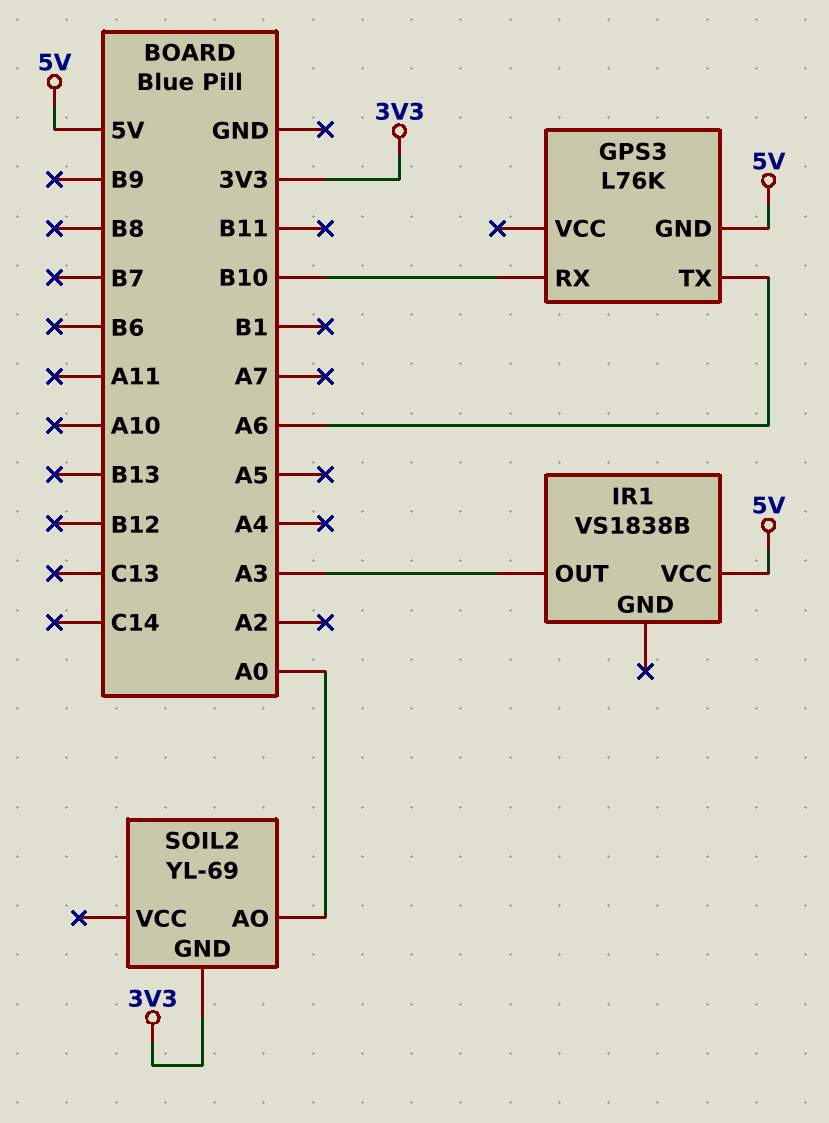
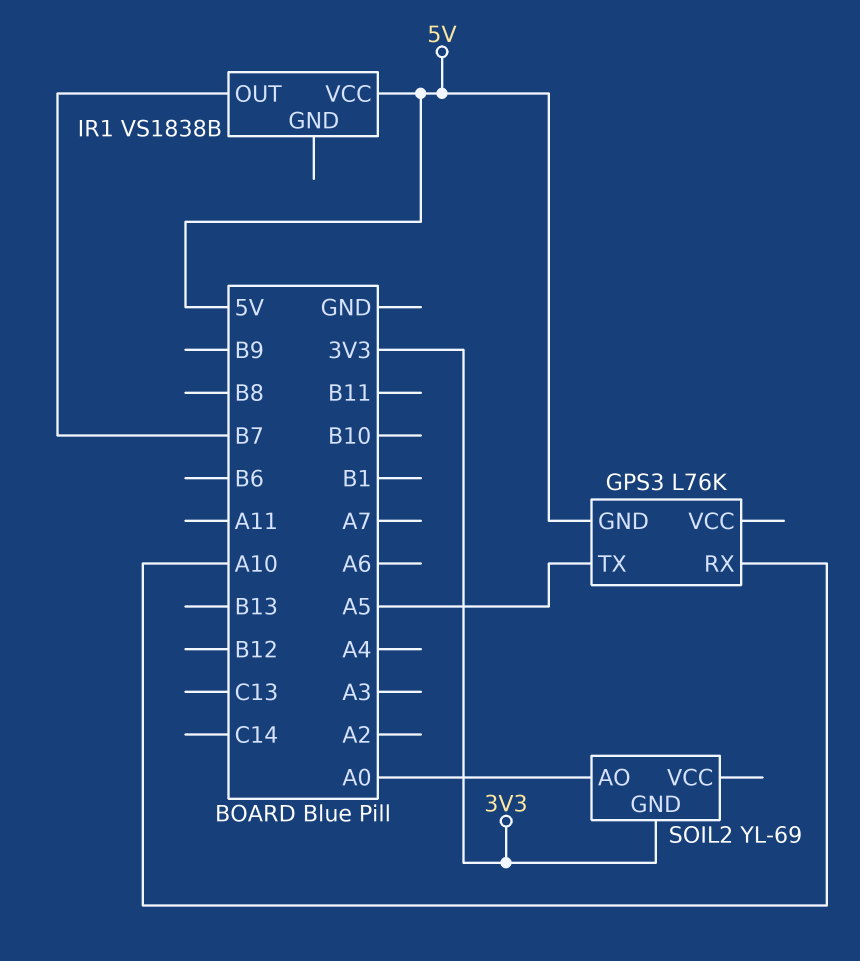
GPS3 pin RX: B10 -> A10
GPS3 pin TX: A6 -> A5
IR1 pin OUT: A3 -> B7

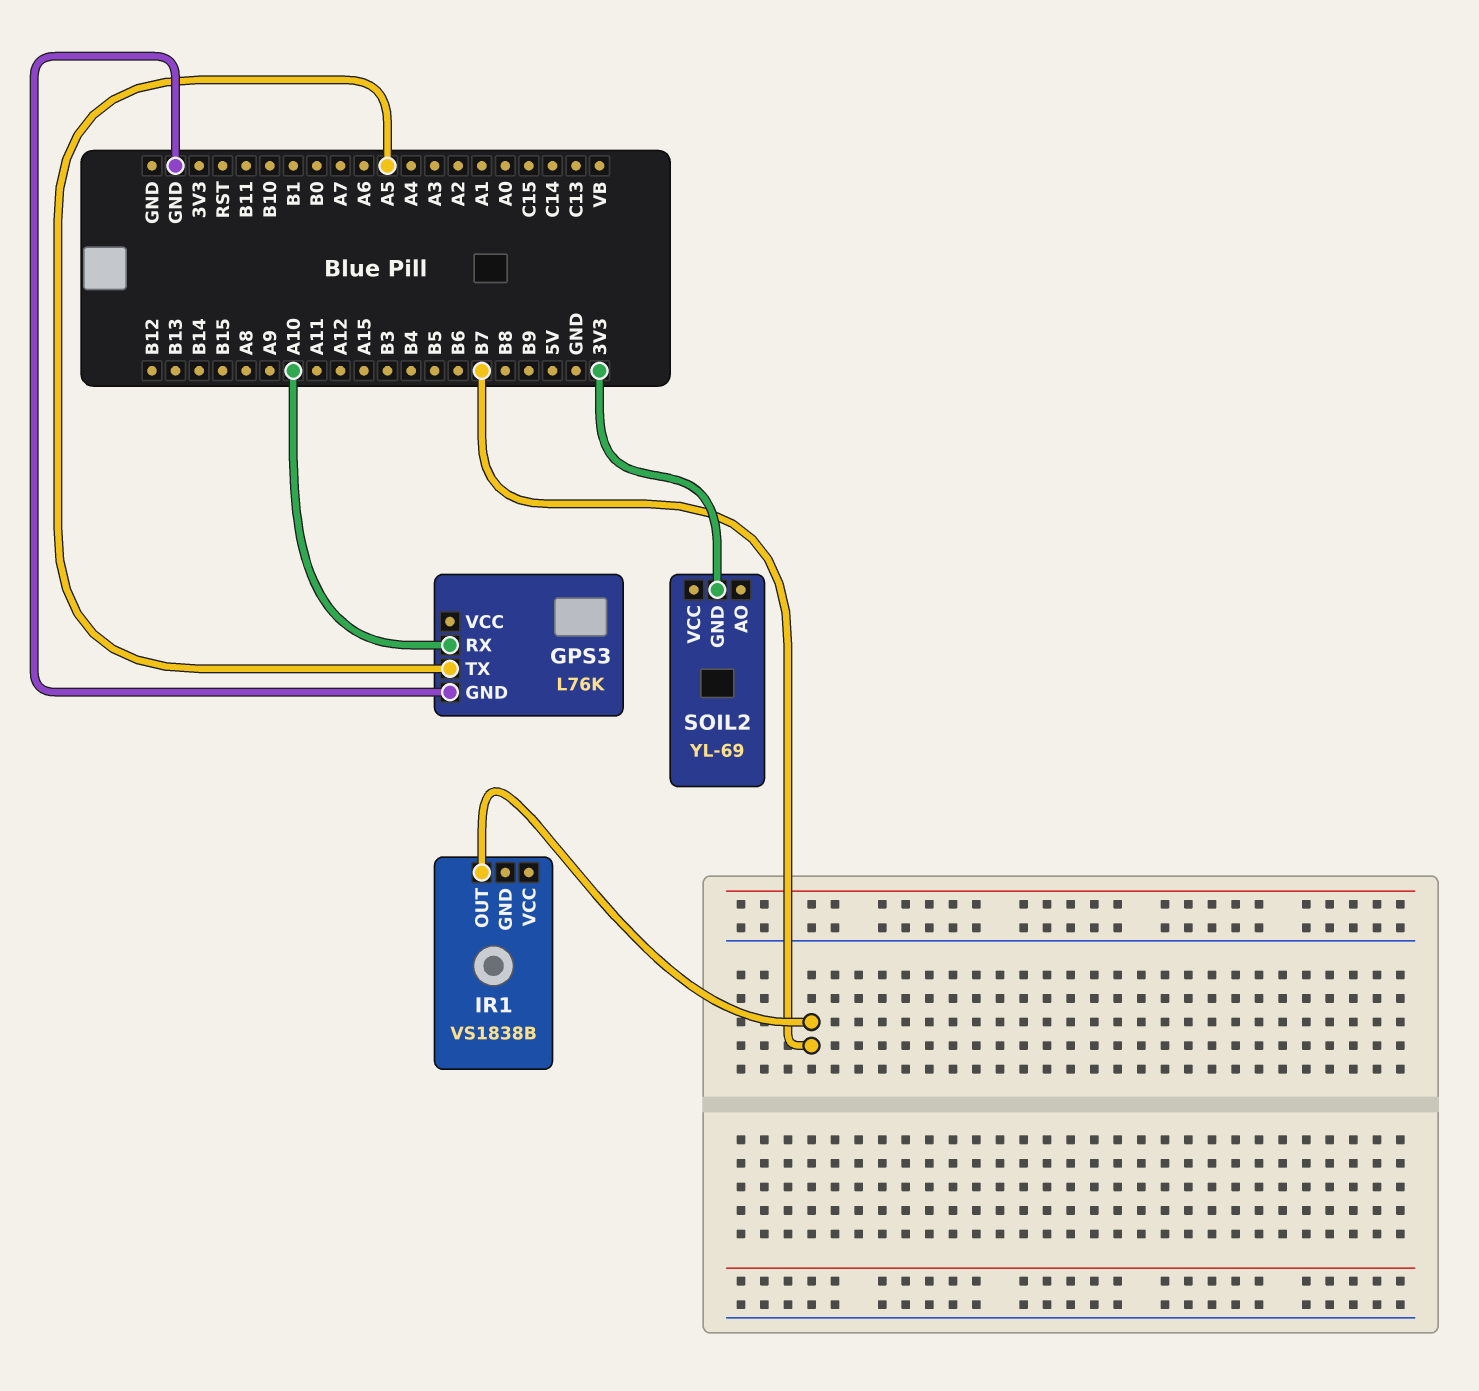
GPS3 pin GND: 5V -> GND
IR1 pin VCC: 5V -> none
SOIL2 pin AO: A0 -> none

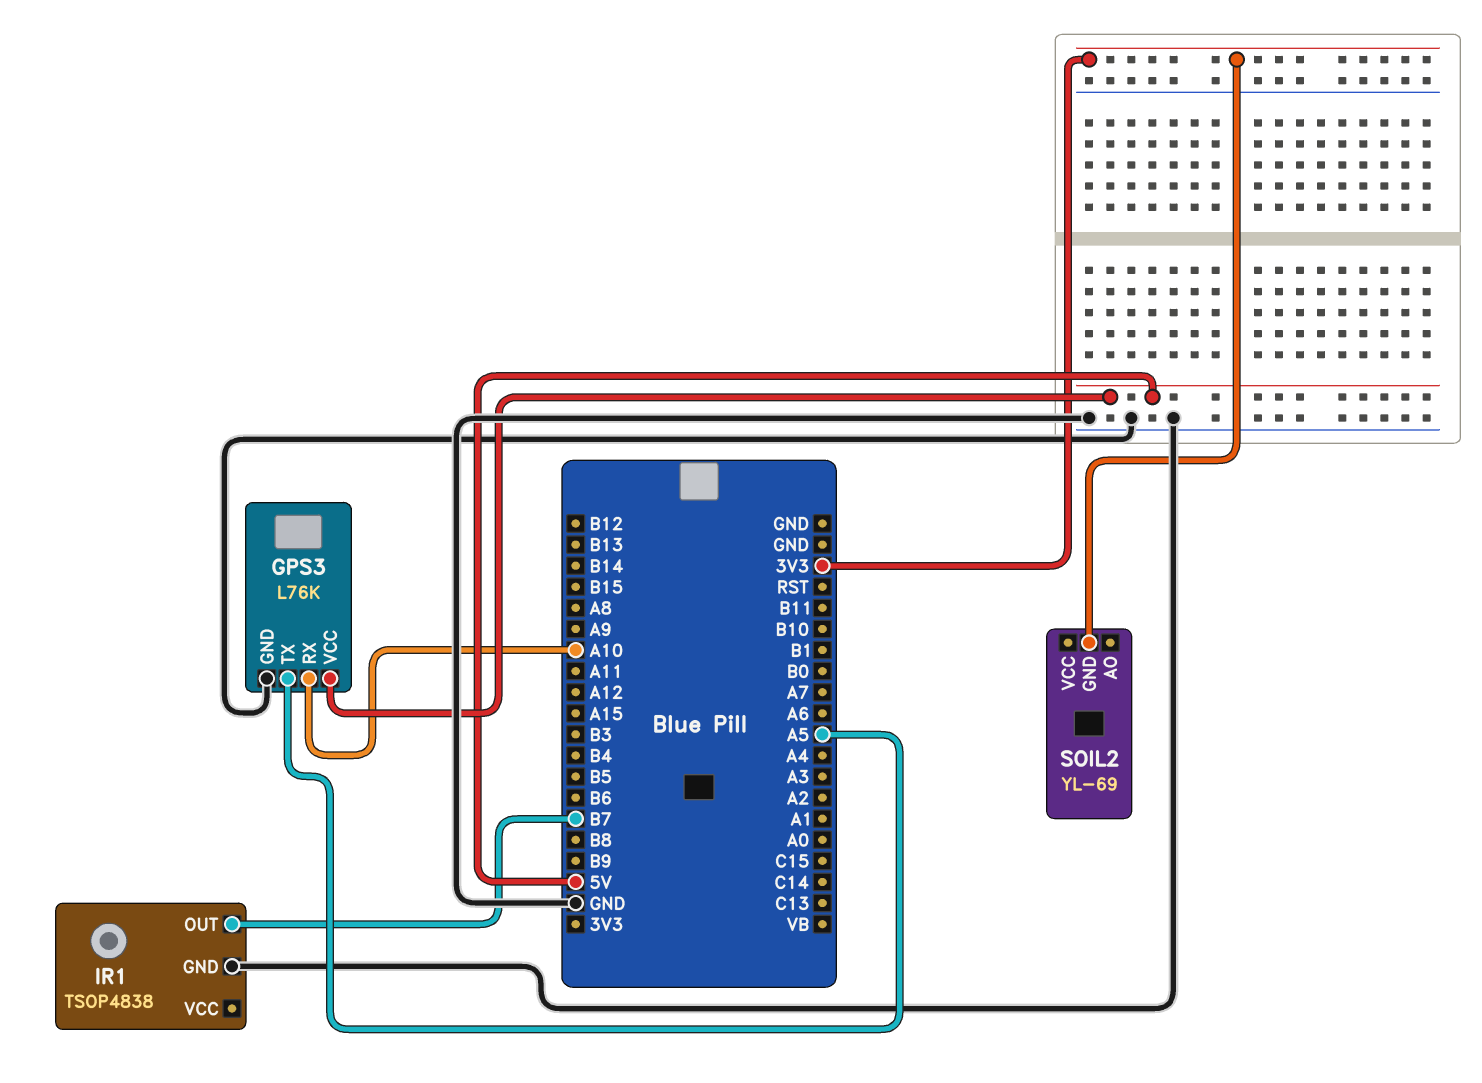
GPS3 pin VCC: none -> 5V
IR1: VS1838B -> TSOP4838
IR1 pin GND: none -> GND

